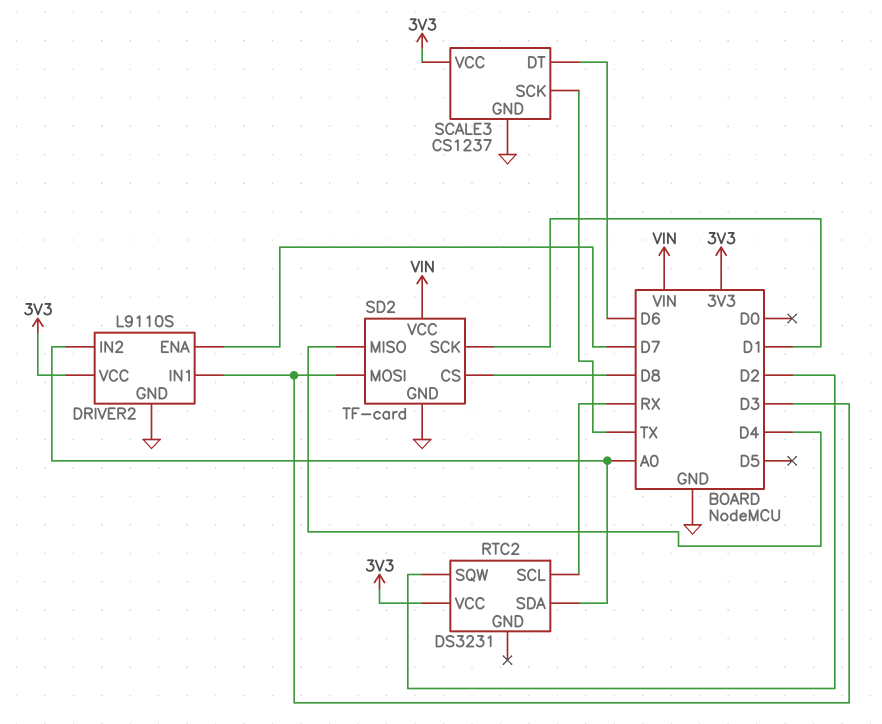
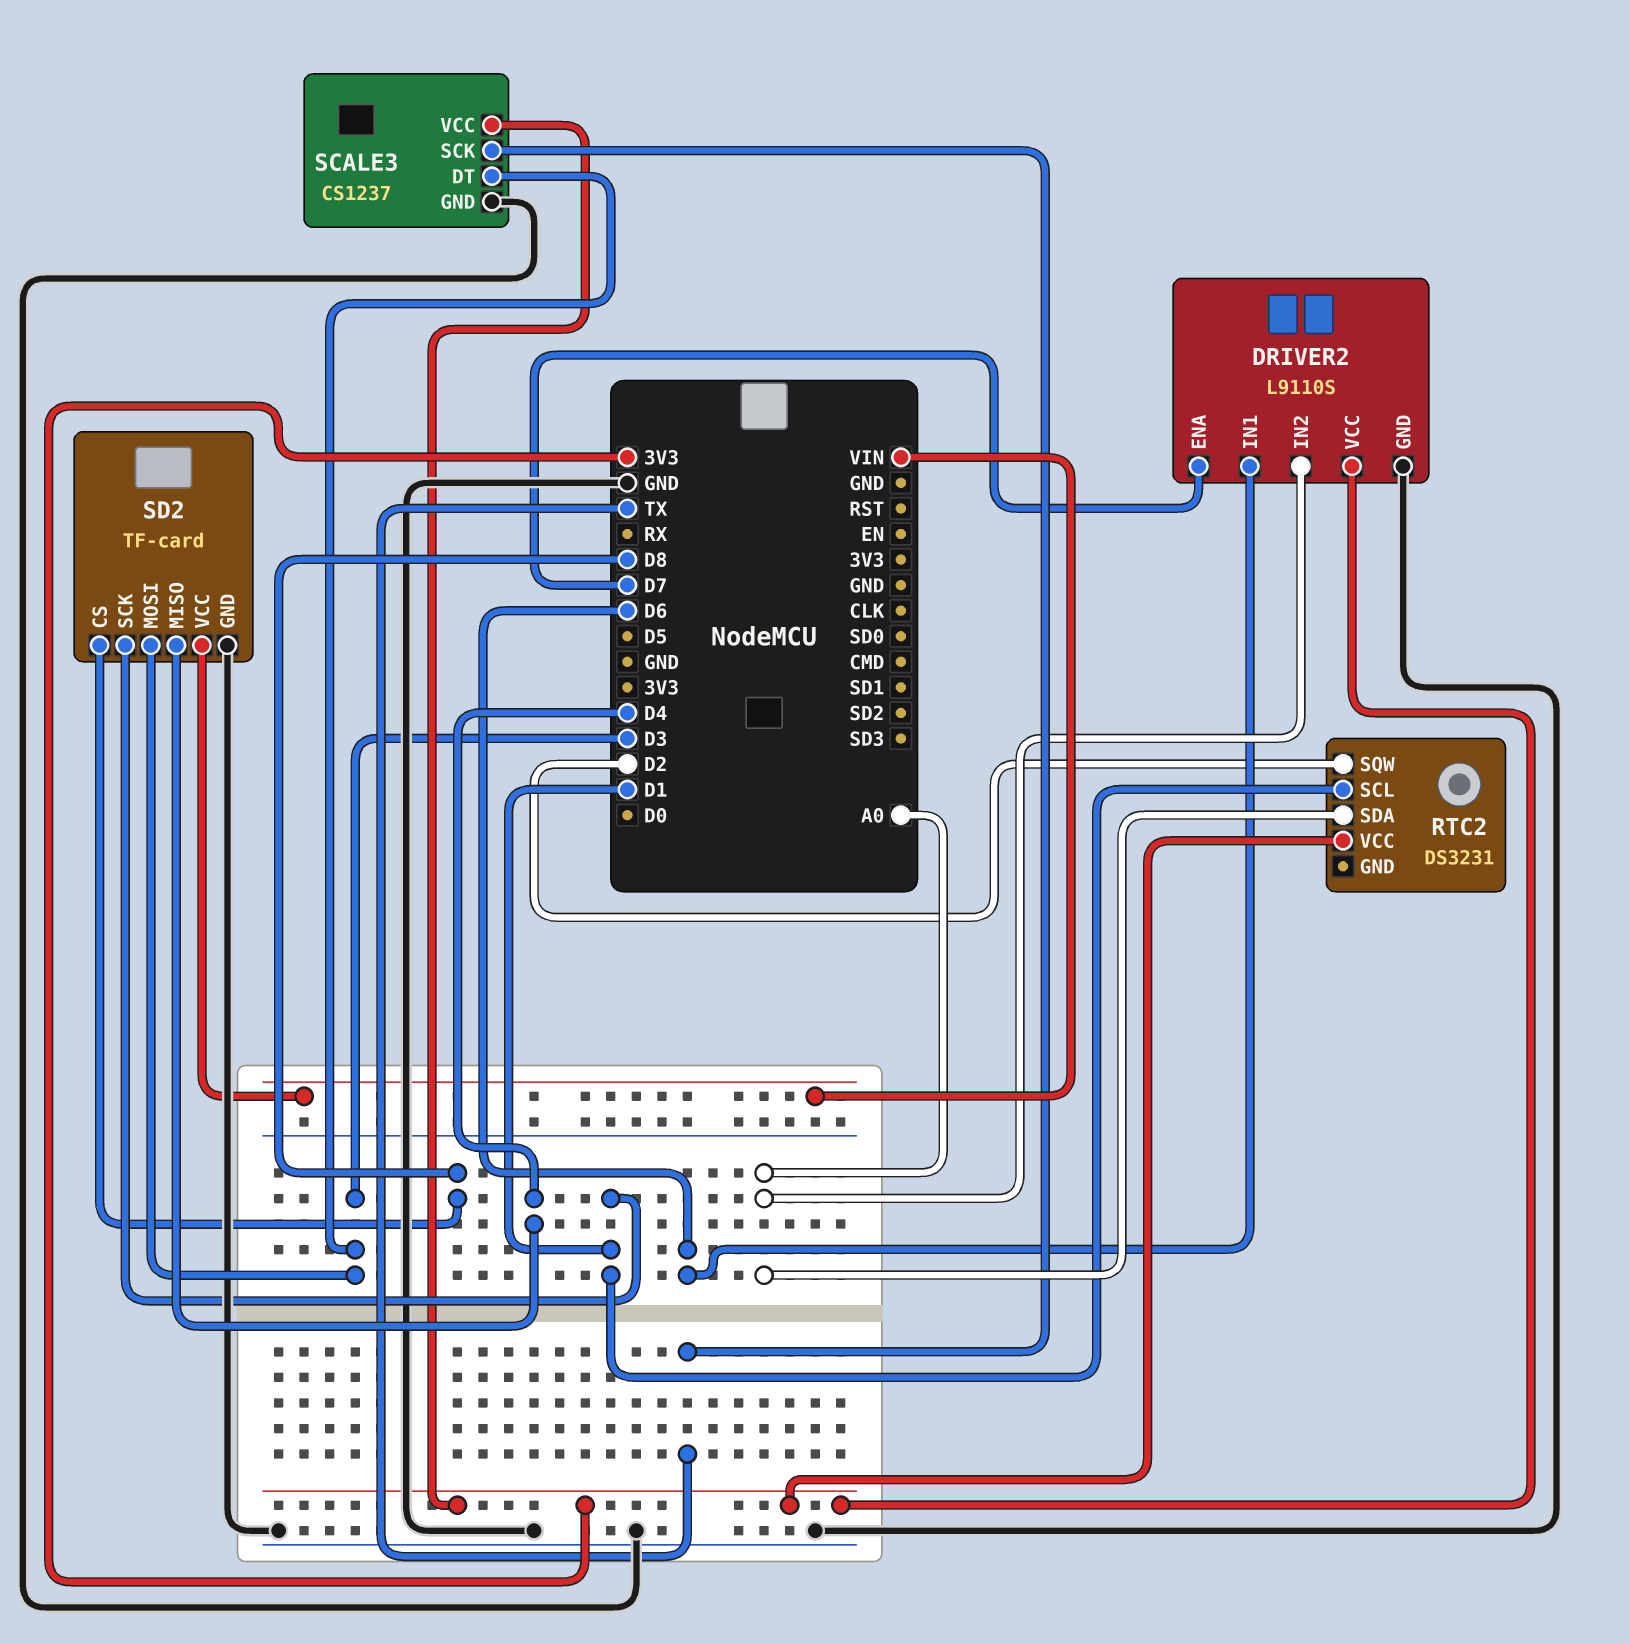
DRIVER2 pin IN1: D3 -> D6
RTC2 pin SCL: RX -> D1
SCALE3 pin DT: D6 -> D3

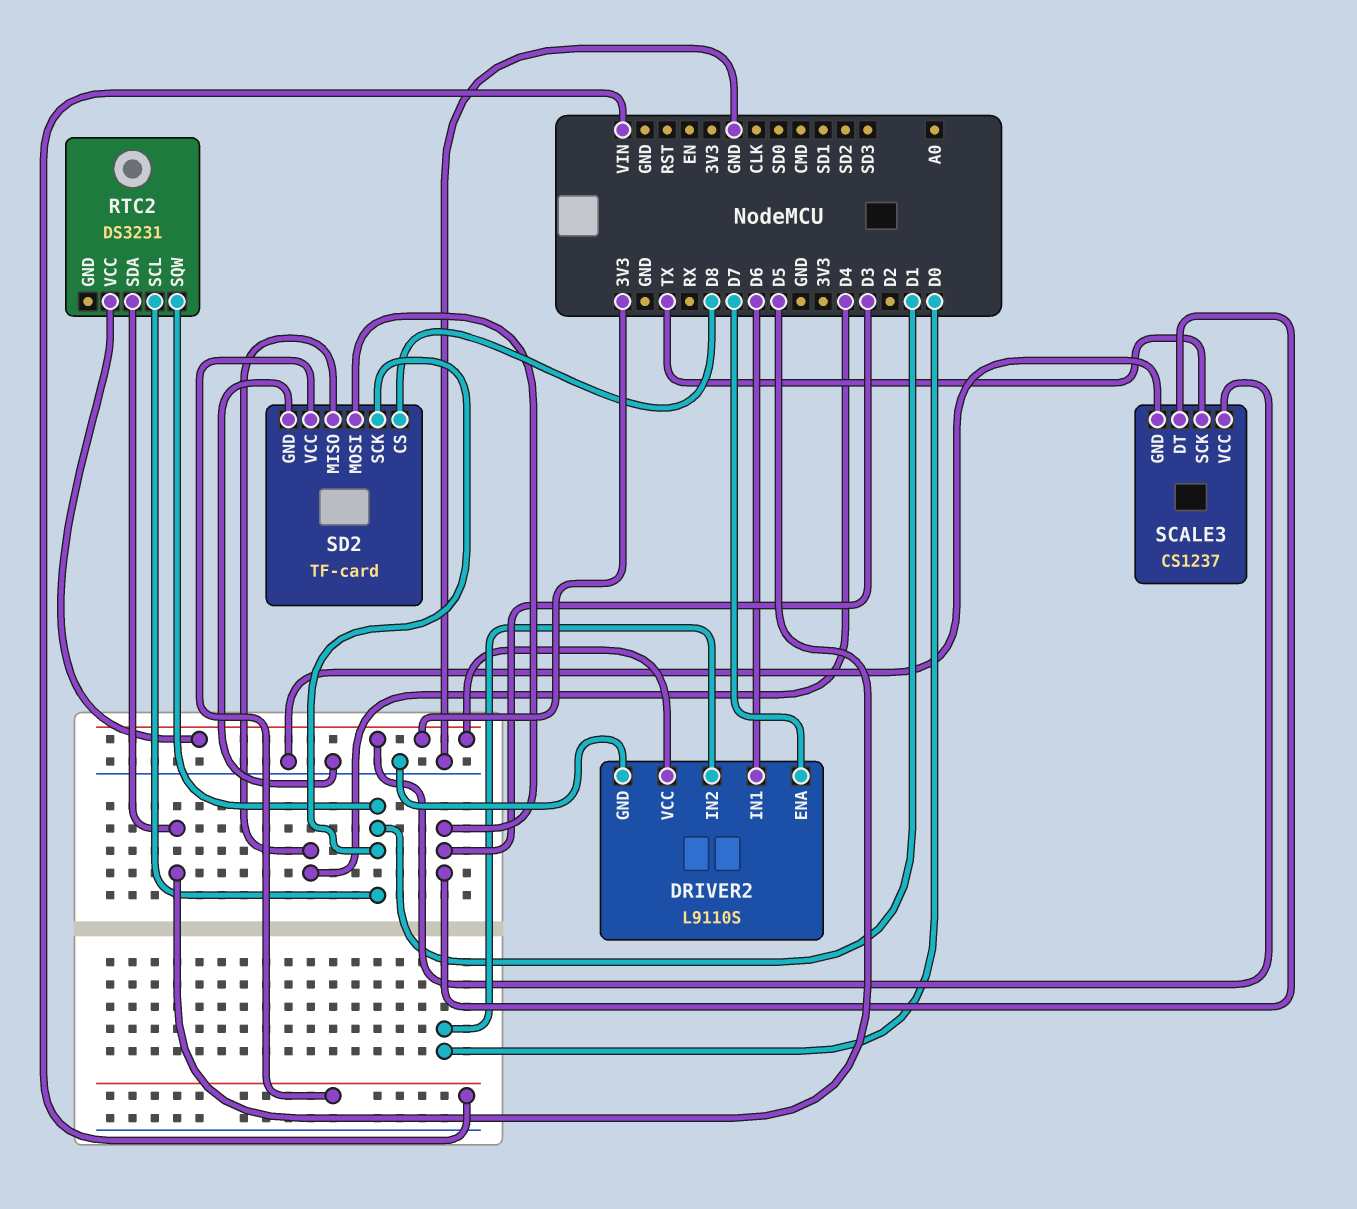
DRIVER2 pin IN2: A0 -> D0
RTC2 pin SDA: A0 -> D5
RTC2 pin SQW: D2 -> D1

